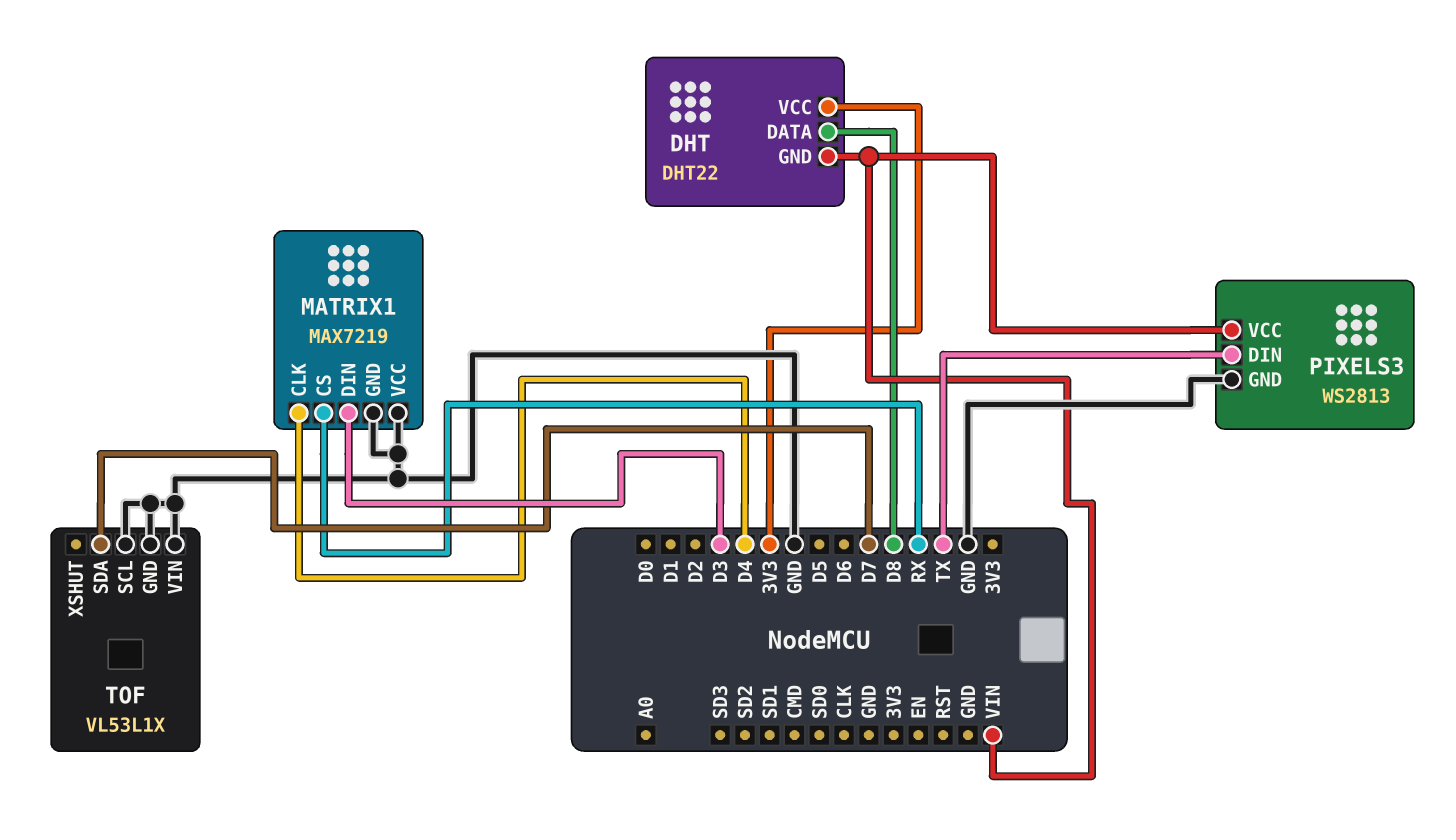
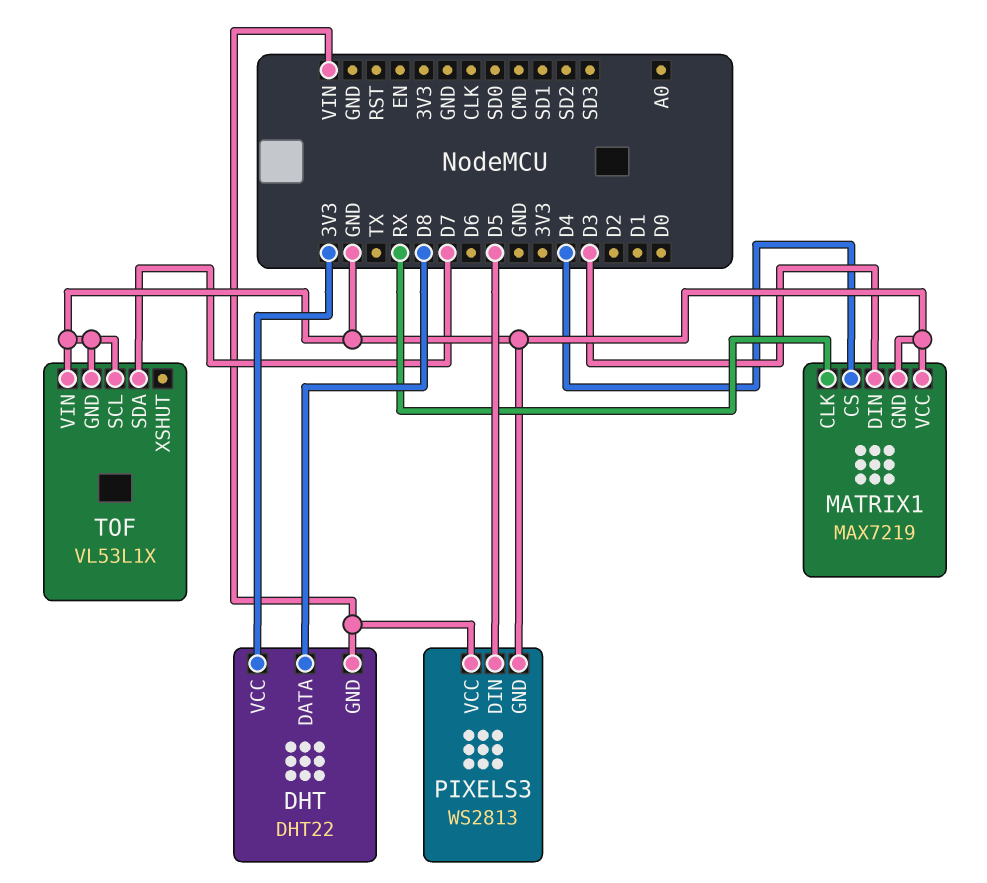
MATRIX1 pin CLK: D4 -> RX
MATRIX1 pin CS: RX -> D4
PIXELS3 pin DIN: TX -> D5

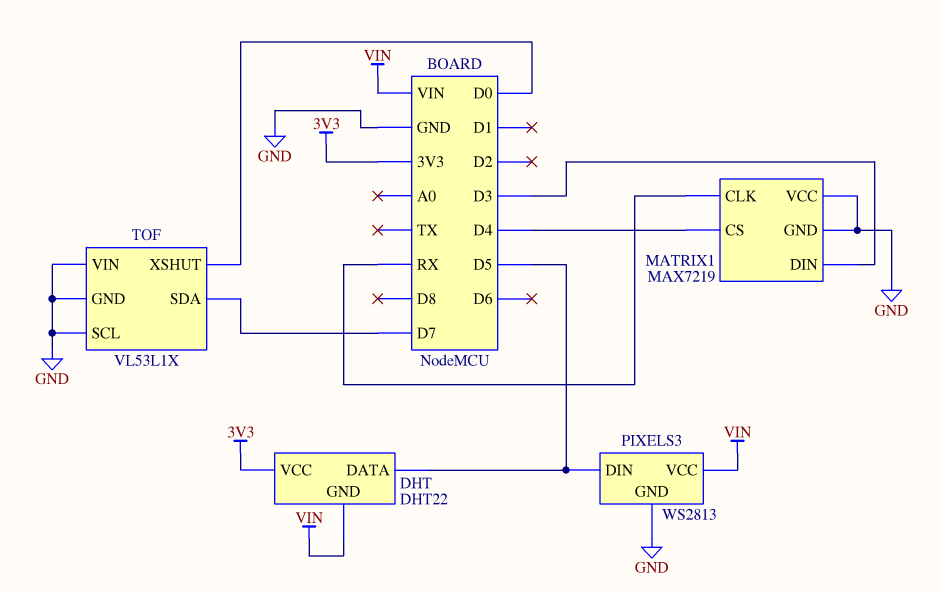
DHT pin DATA: D8 -> D5
TOF pin XSHUT: none -> D0

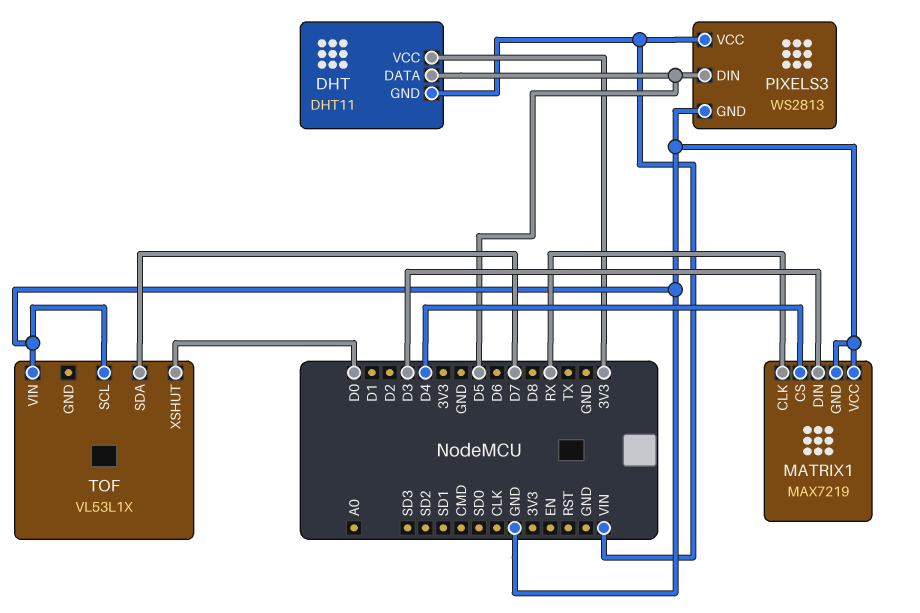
DHT: DHT22 -> DHT11
TOF pin GND: GND -> none

